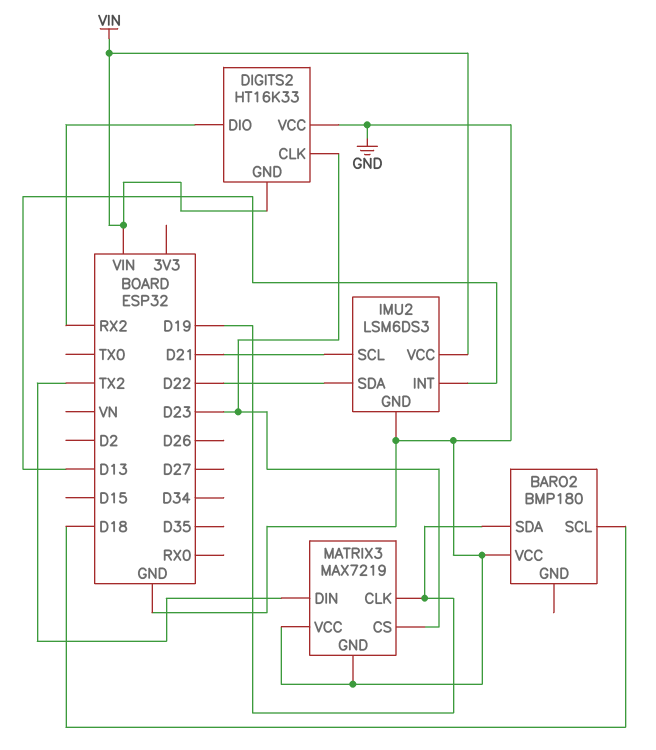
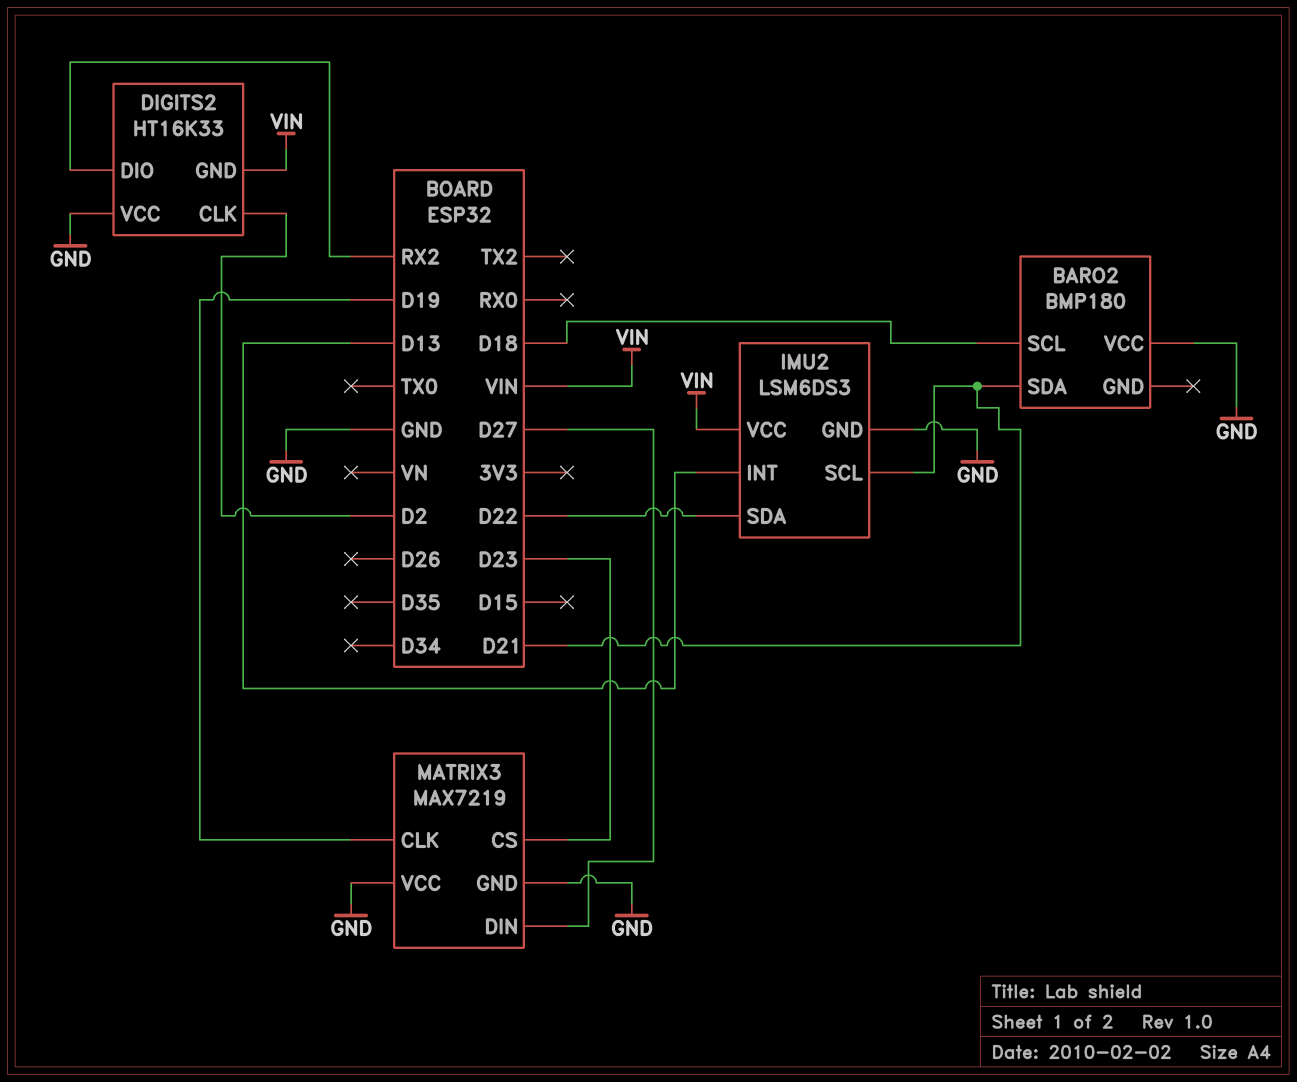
BARO2 pin SDA: D19 -> D21
DIGITS2 pin CLK: D23 -> D2
MATRIX3 pin DIN: TX2 -> D27

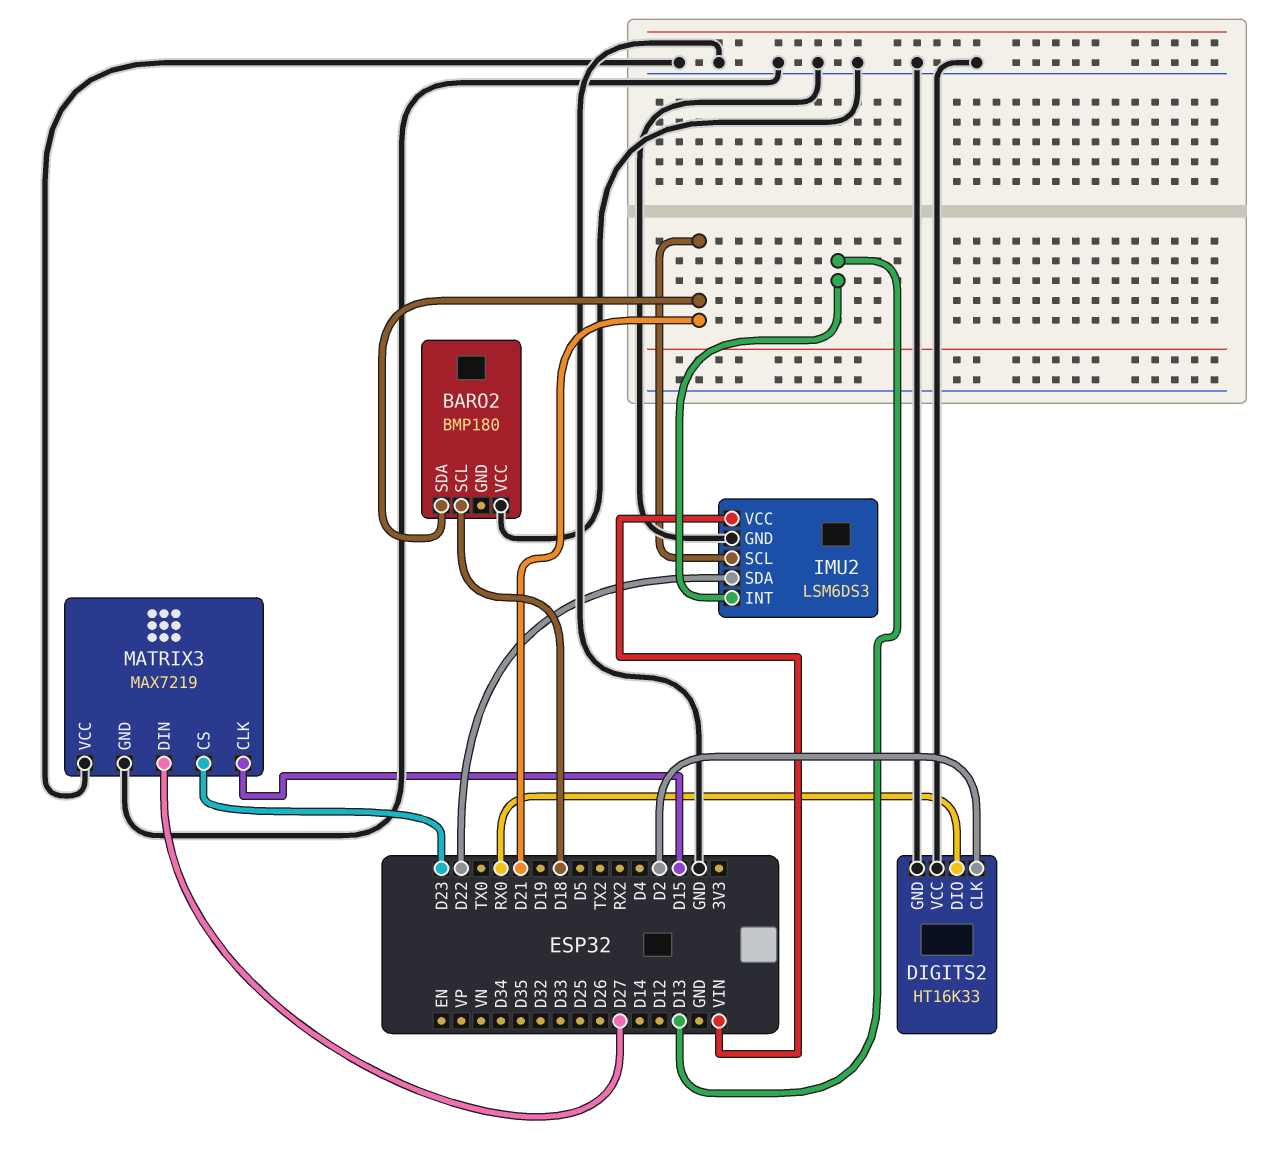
DIGITS2 pin DIO: RX2 -> RX0
DIGITS2 pin GND: VIN -> GND
MATRIX3 pin CLK: D19 -> D15

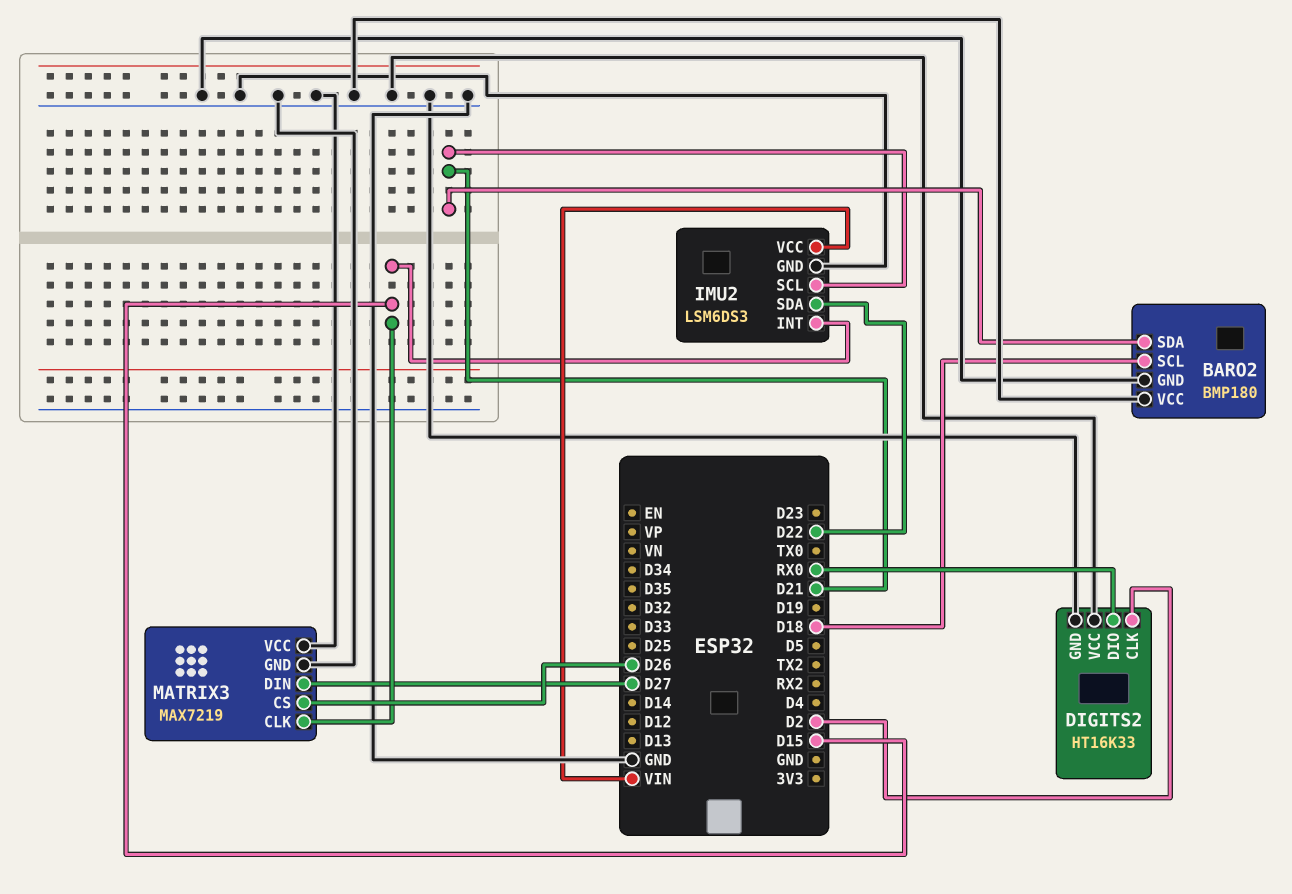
BARO2 pin GND: none -> GND
IMU2 pin INT: D13 -> D15
MATRIX3 pin CS: D23 -> D26

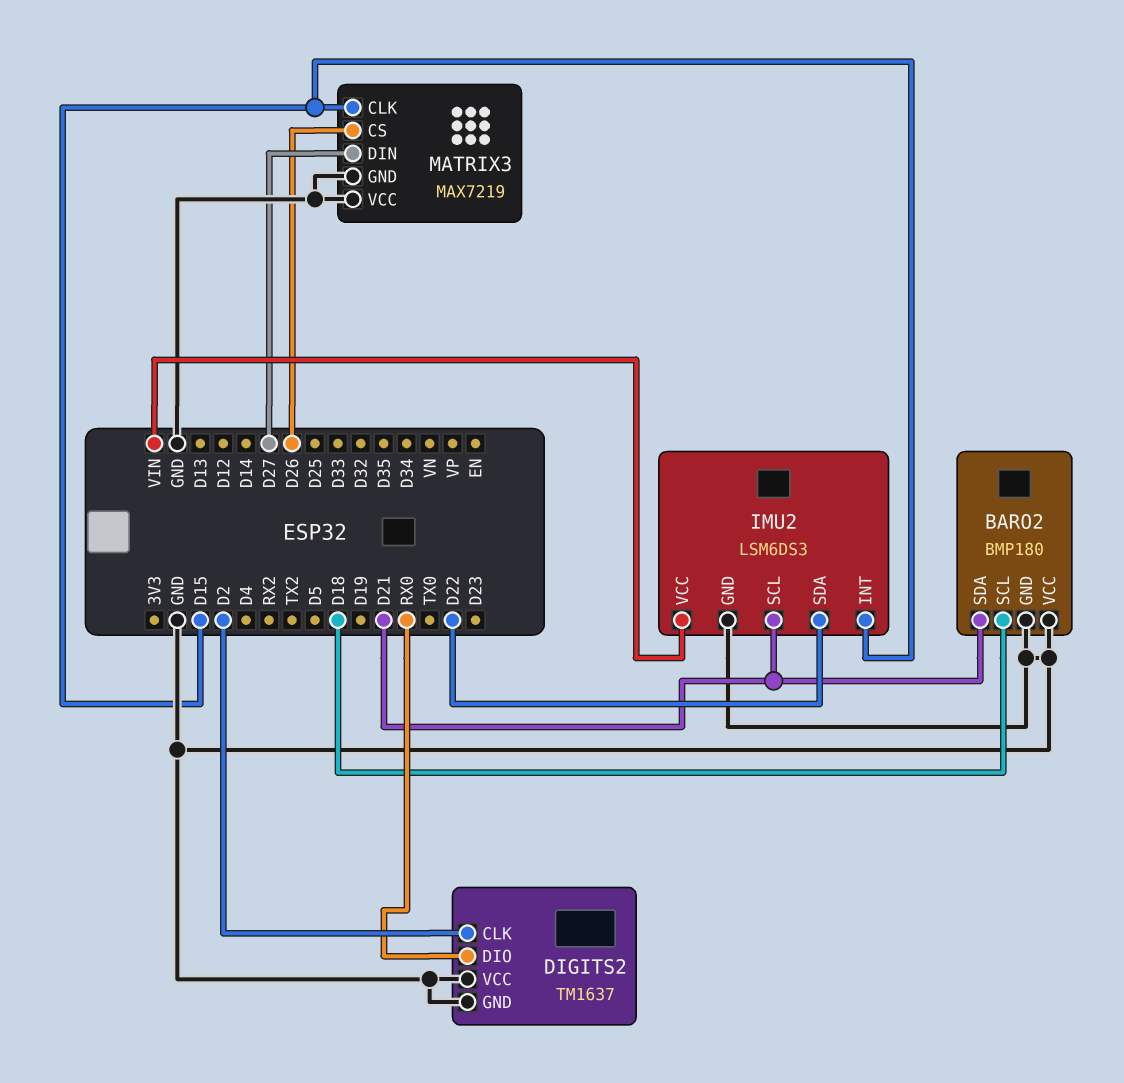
DIGITS2: HT16K33 -> TM1637

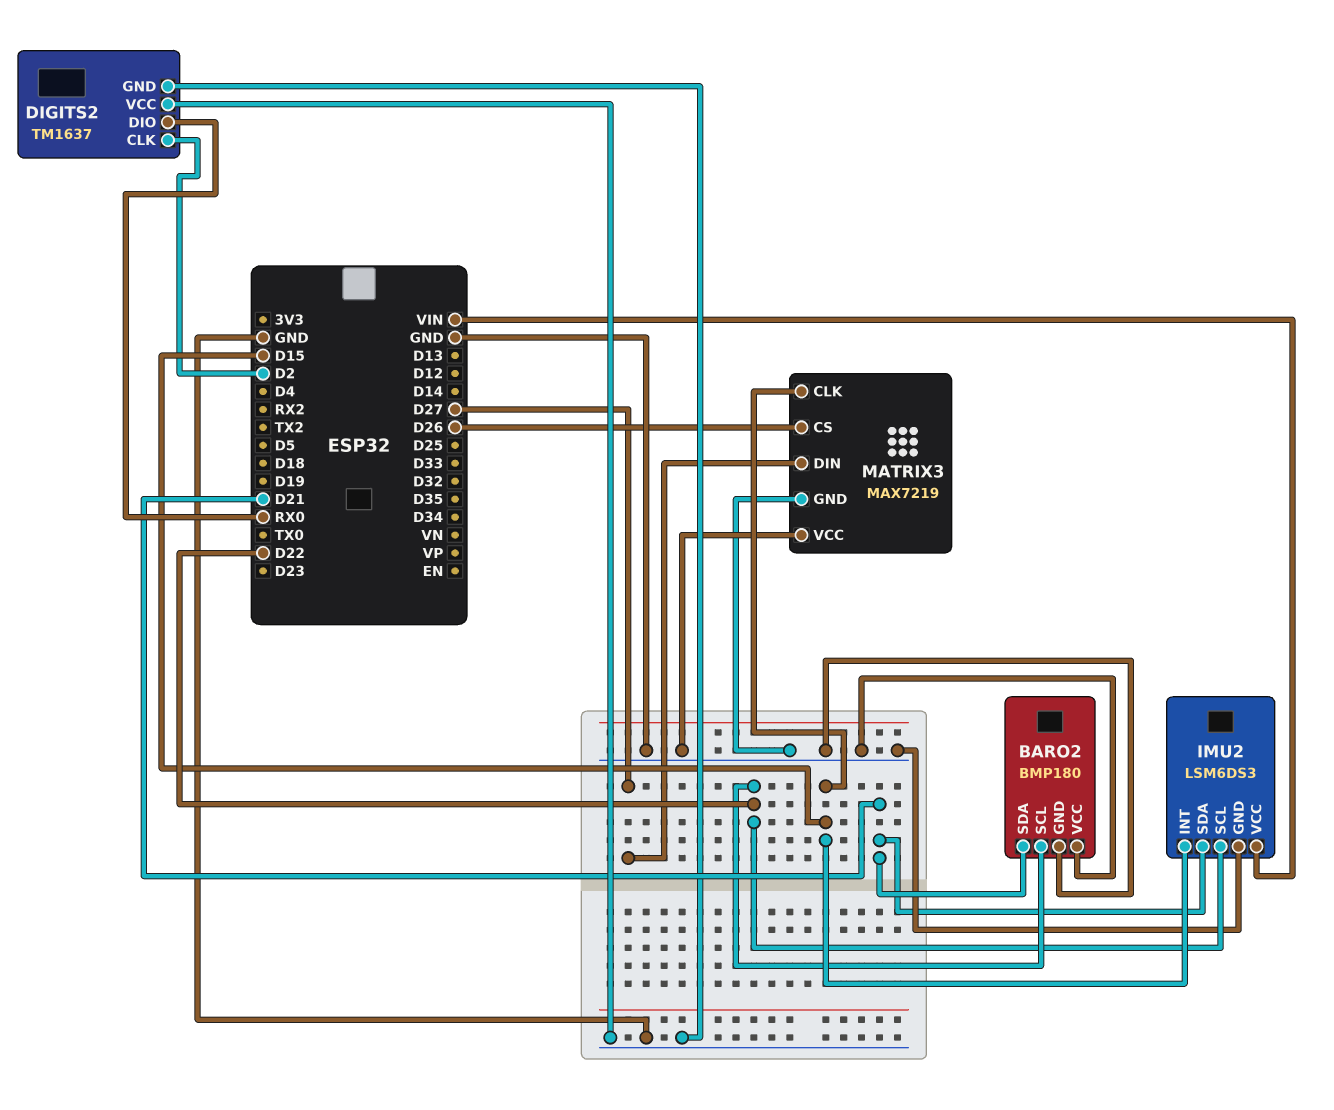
BARO2 pin SCL: D18 -> D22
IMU2 pin SCL: D21 -> D22
IMU2 pin SDA: D22 -> D21

